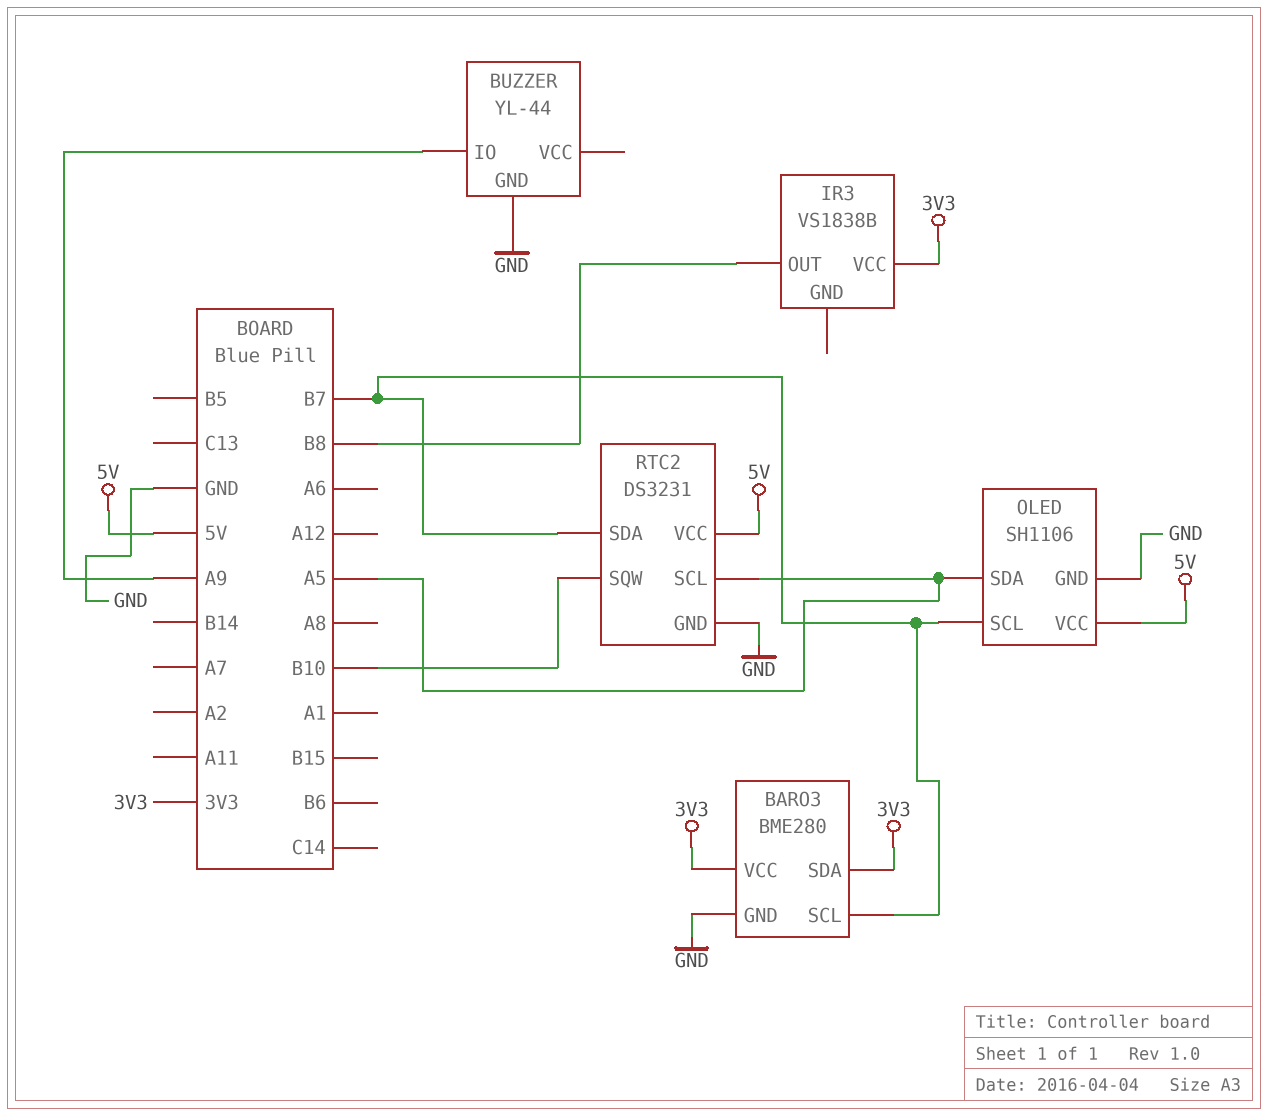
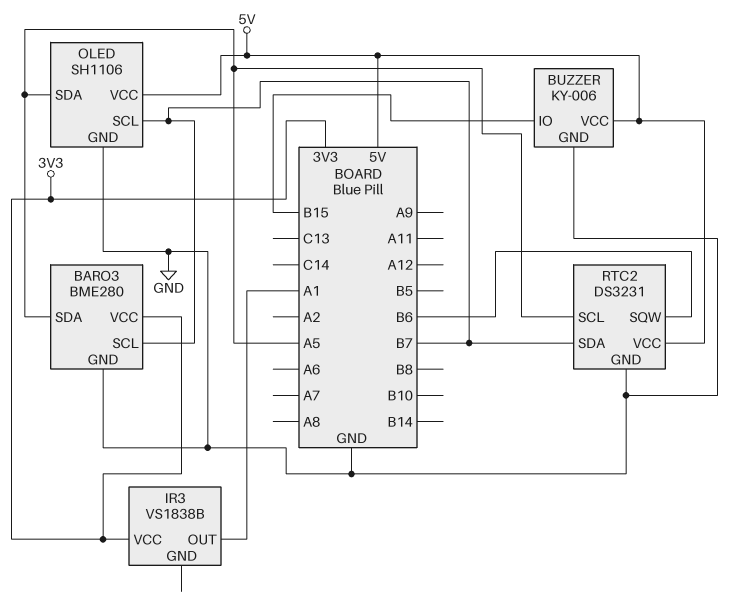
BARO3 pin SDA: 3V3 -> A5
BUZZER: YL-44 -> KY-006
BUZZER pin IO: A9 -> B15
BUZZER pin VCC: none -> 5V
IR3 pin OUT: B8 -> A1
RTC2 pin SQW: B10 -> B6

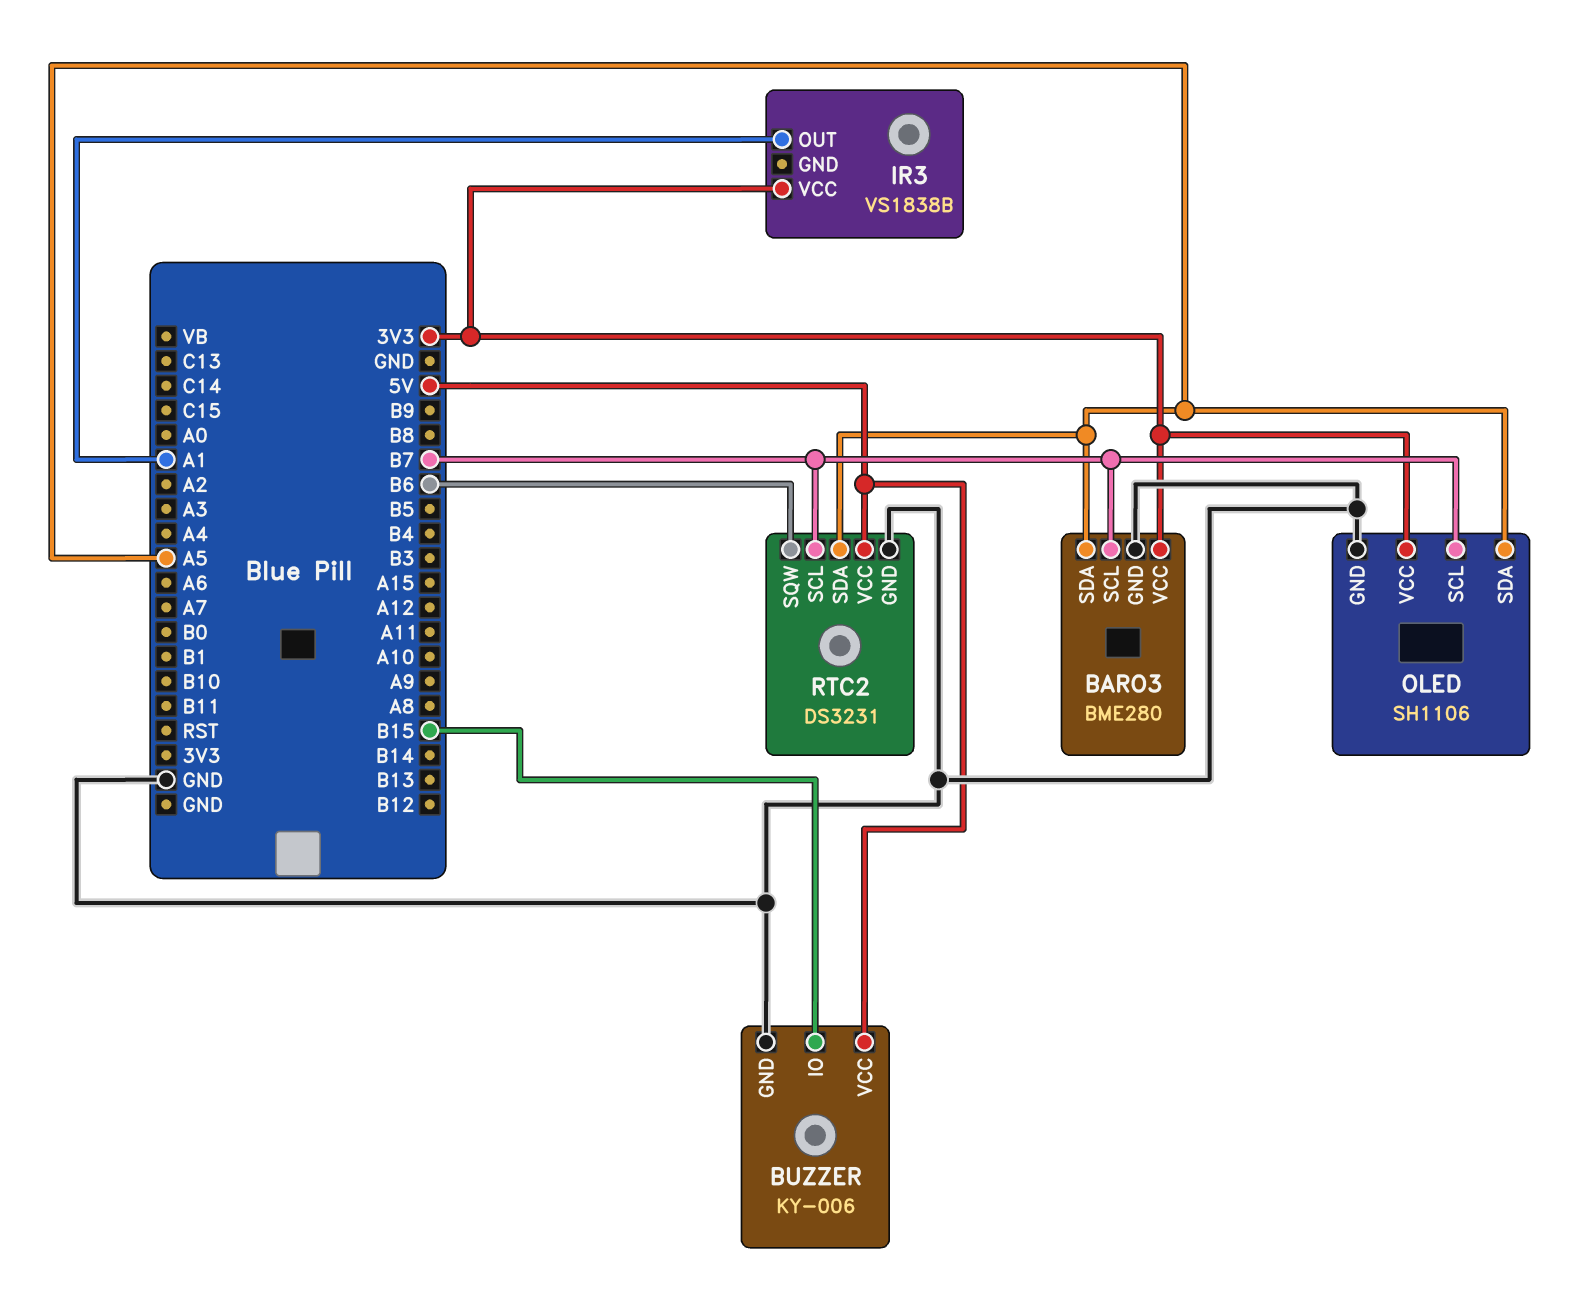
OLED pin VCC: 5V -> 3V3
RTC2 pin SCL: A5 -> B7
RTC2 pin SDA: B7 -> A5

